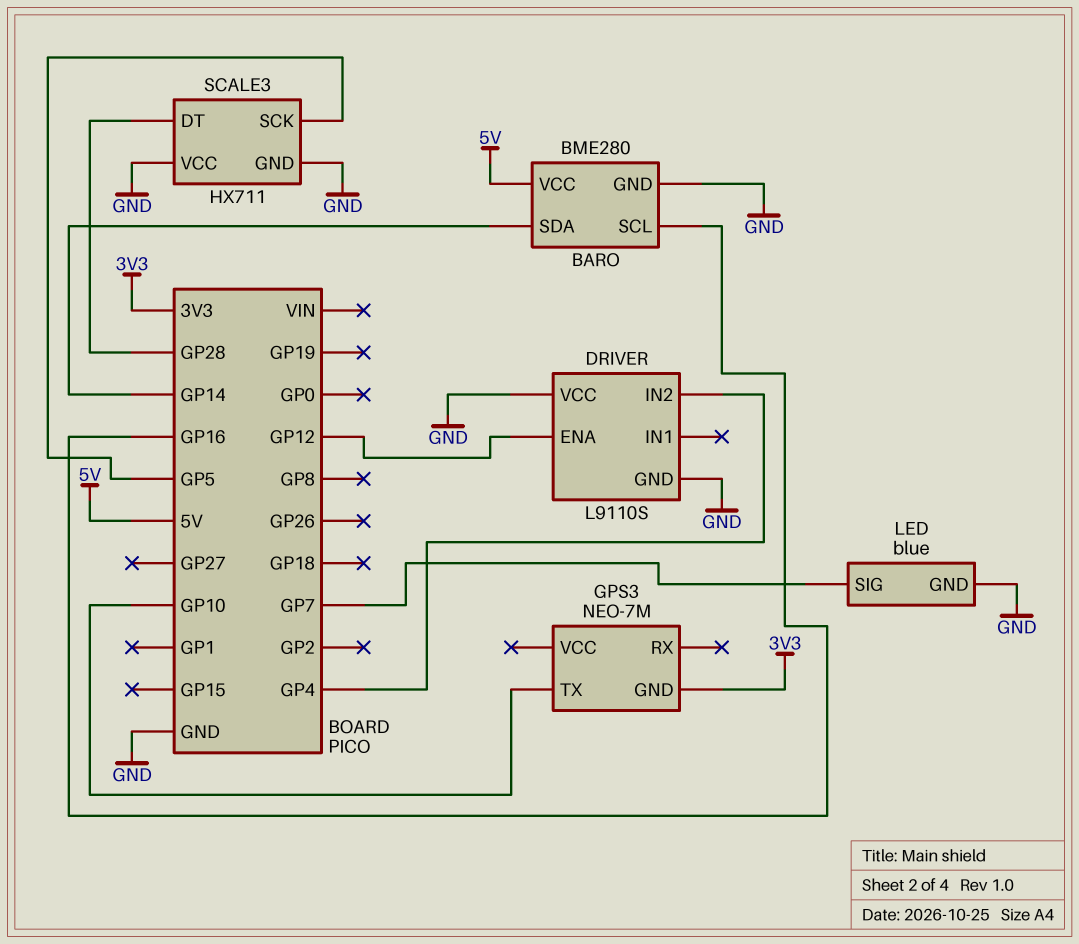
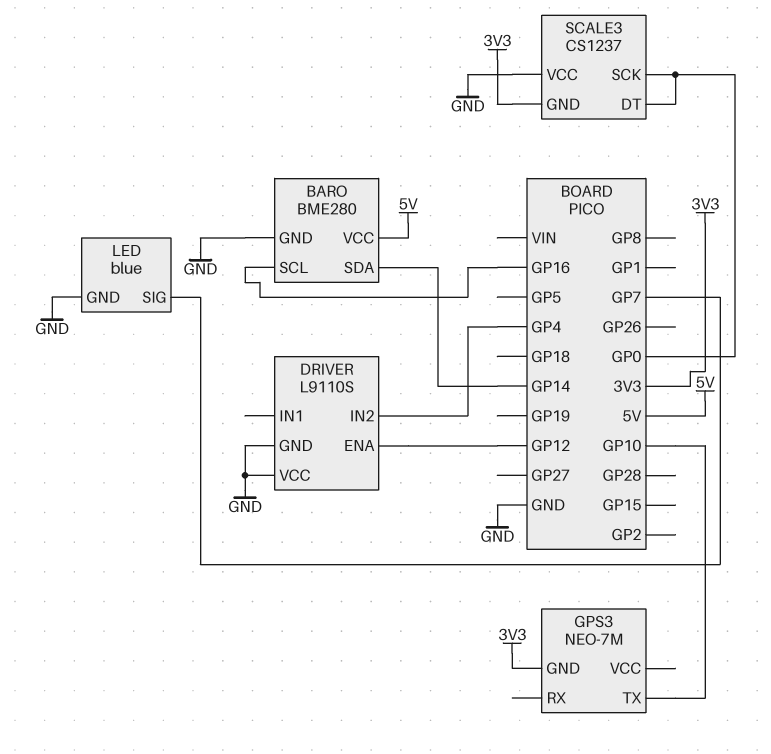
SCALE3: HX711 -> CS1237
SCALE3 pin DT: GP28 -> GP0
SCALE3 pin GND: GND -> 3V3
SCALE3 pin SCK: GP5 -> GP0

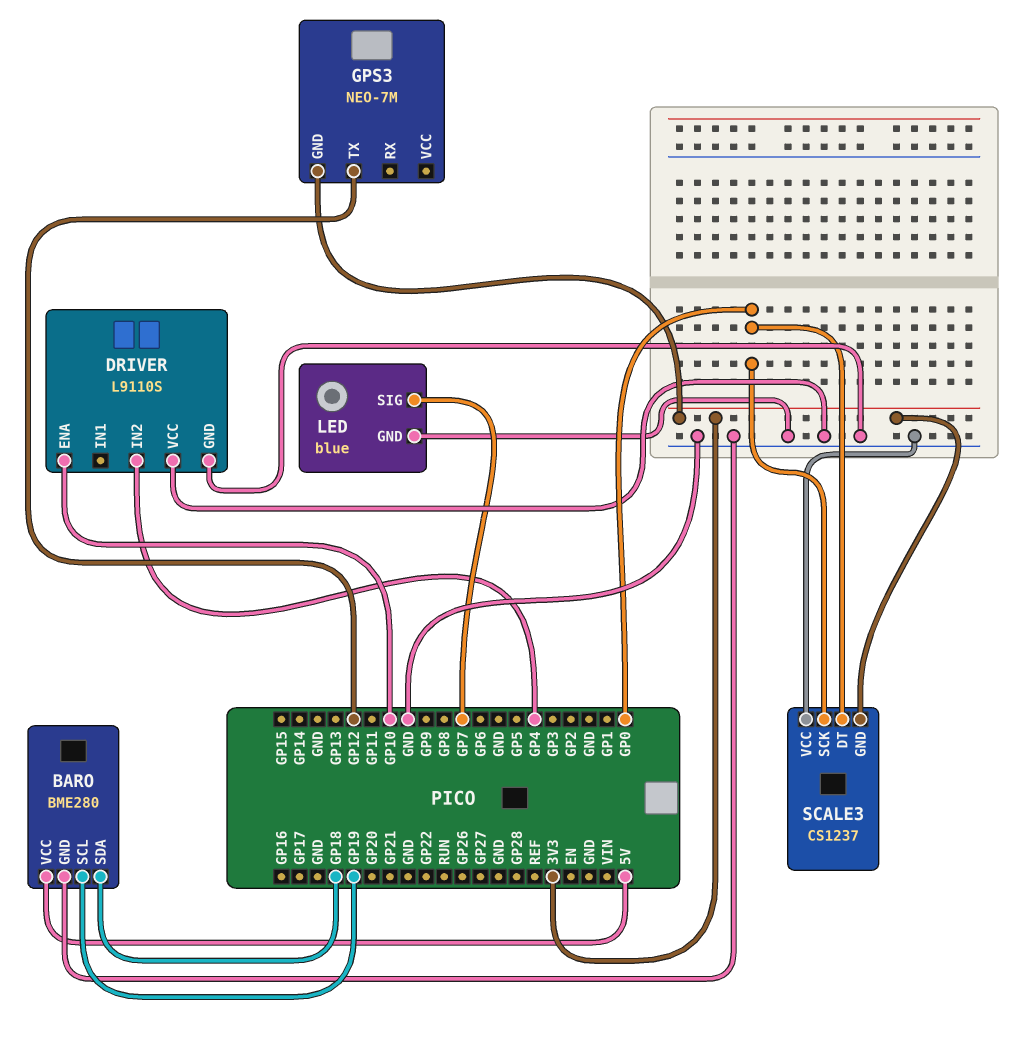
BARO pin SCL: GP16 -> GP19
BARO pin SDA: GP14 -> GP18
DRIVER pin ENA: GP12 -> GP10
GPS3 pin TX: GP10 -> GP12

